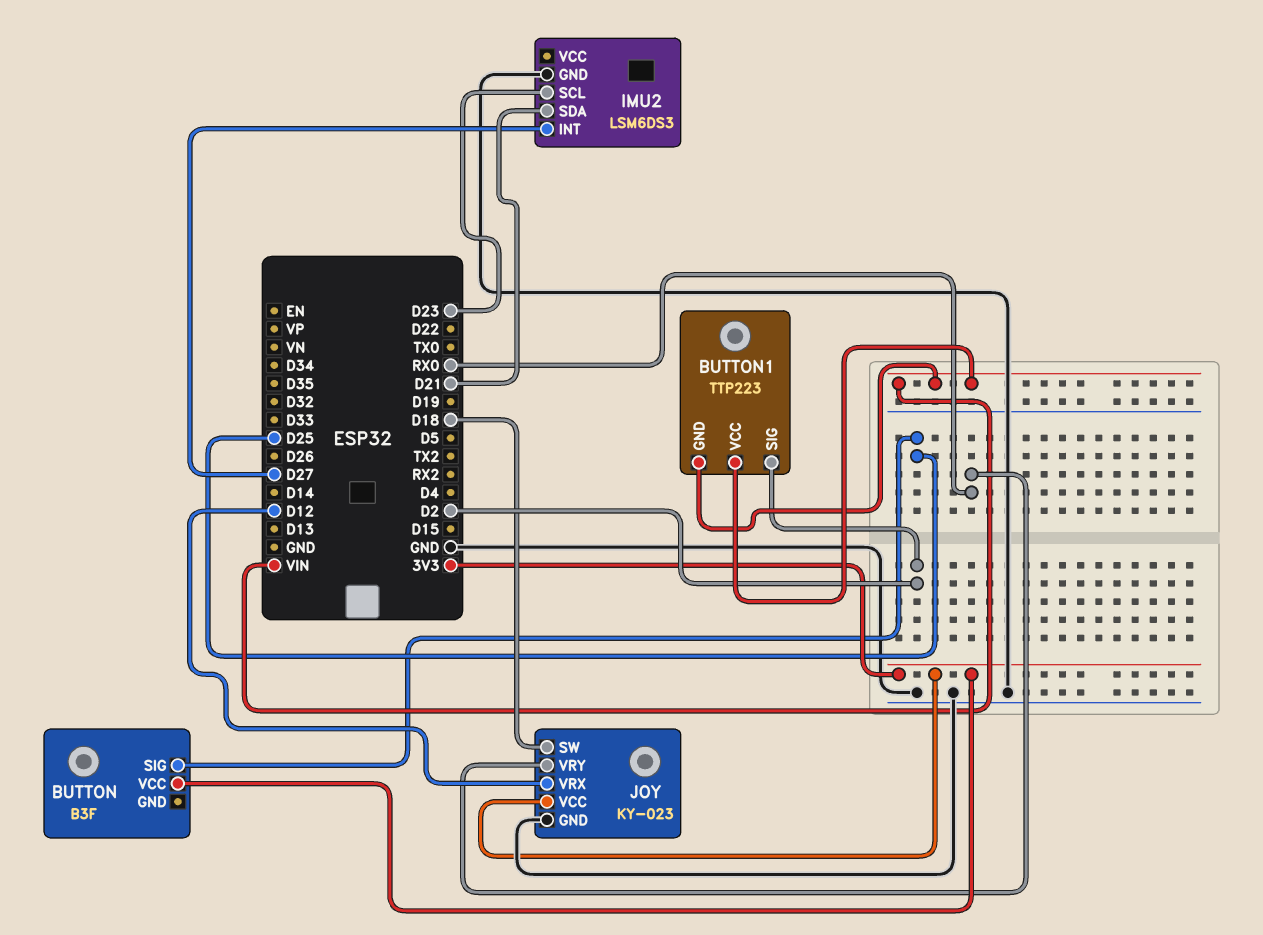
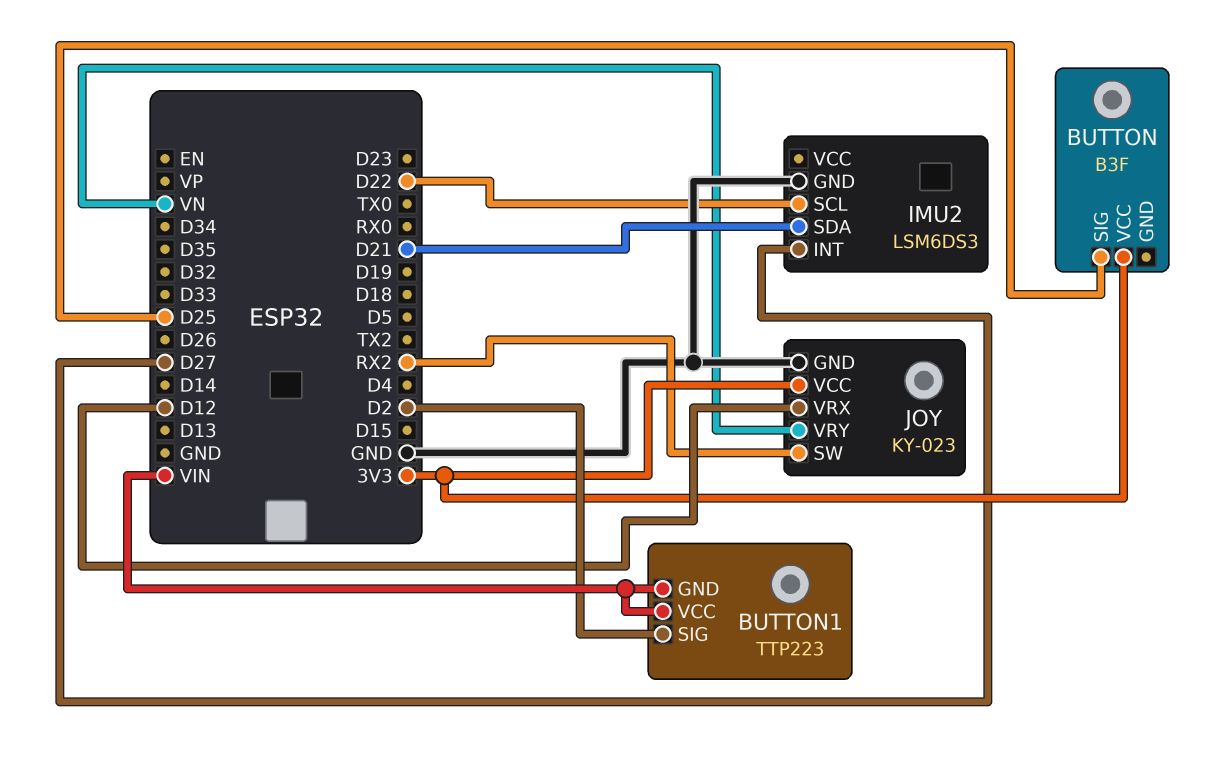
IMU2 pin SCL: D23 -> D22
JOY pin SW: D18 -> RX2
JOY pin VRY: RX0 -> VN

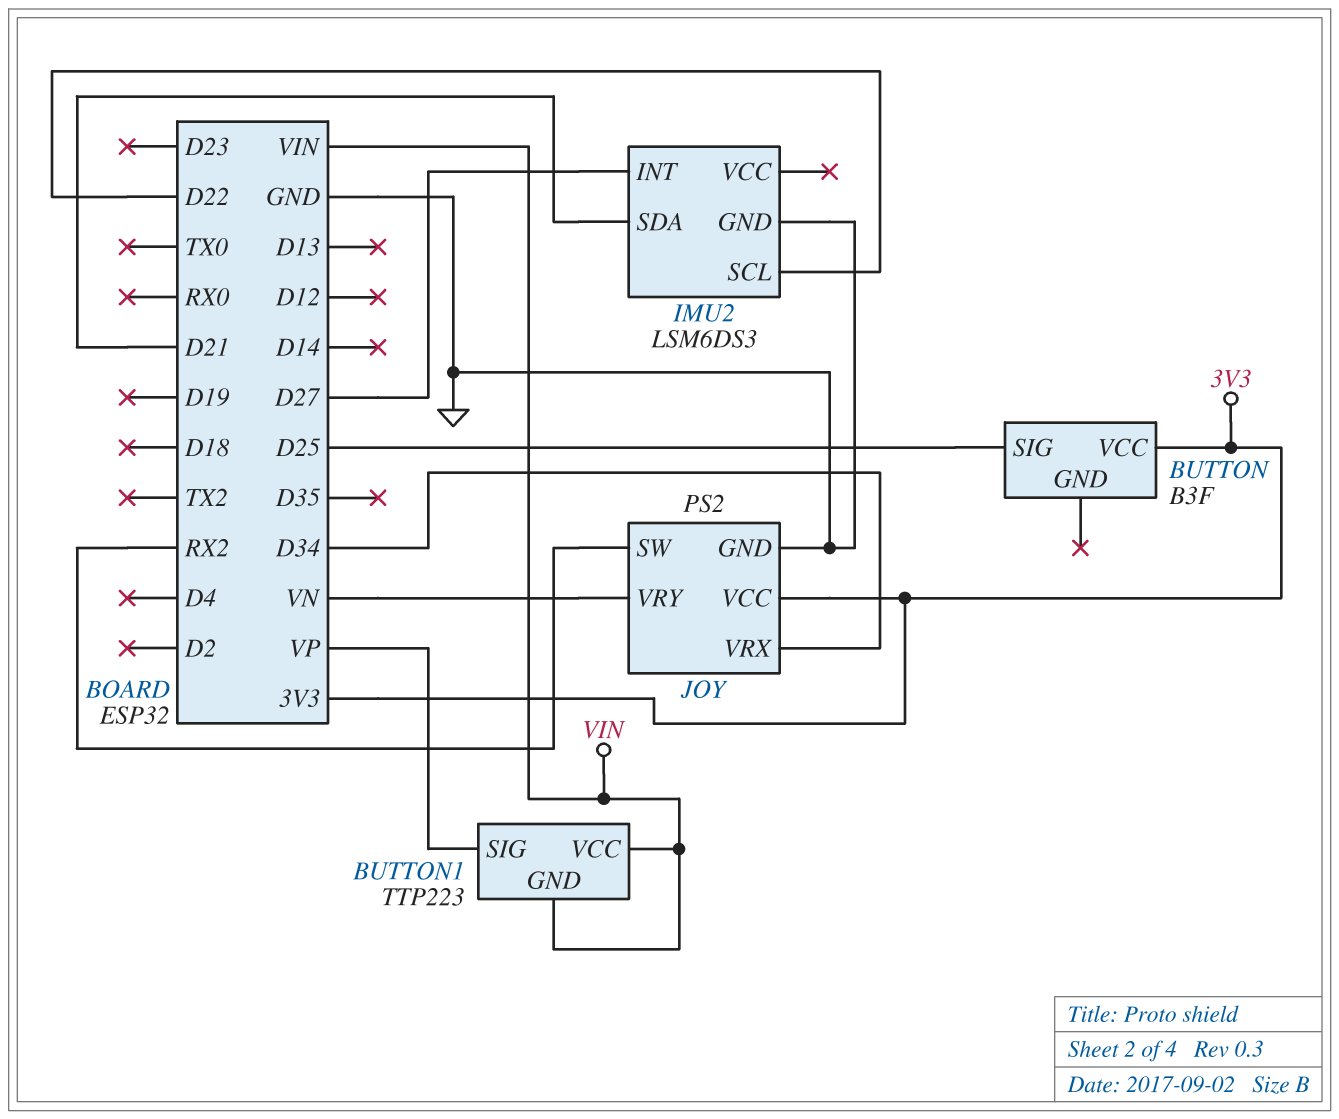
BUTTON1 pin SIG: D2 -> VP
JOY: KY-023 -> PS2
JOY pin VRX: D12 -> D34

